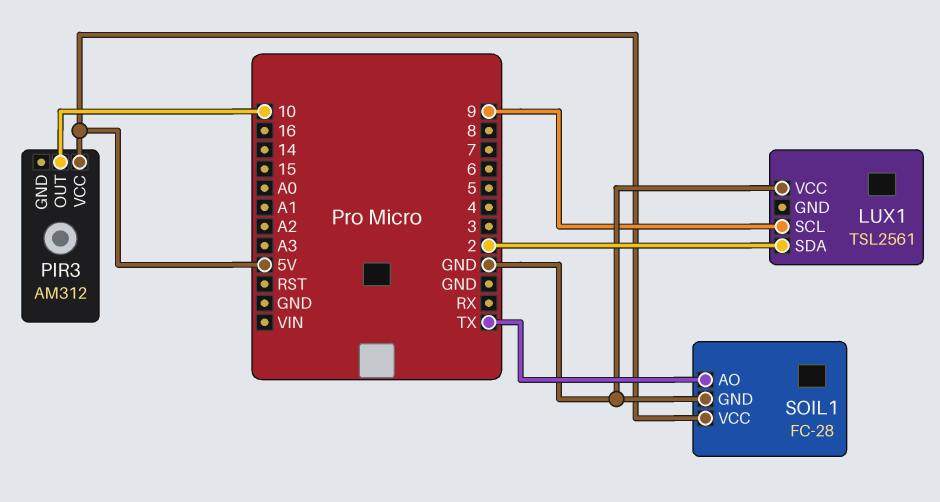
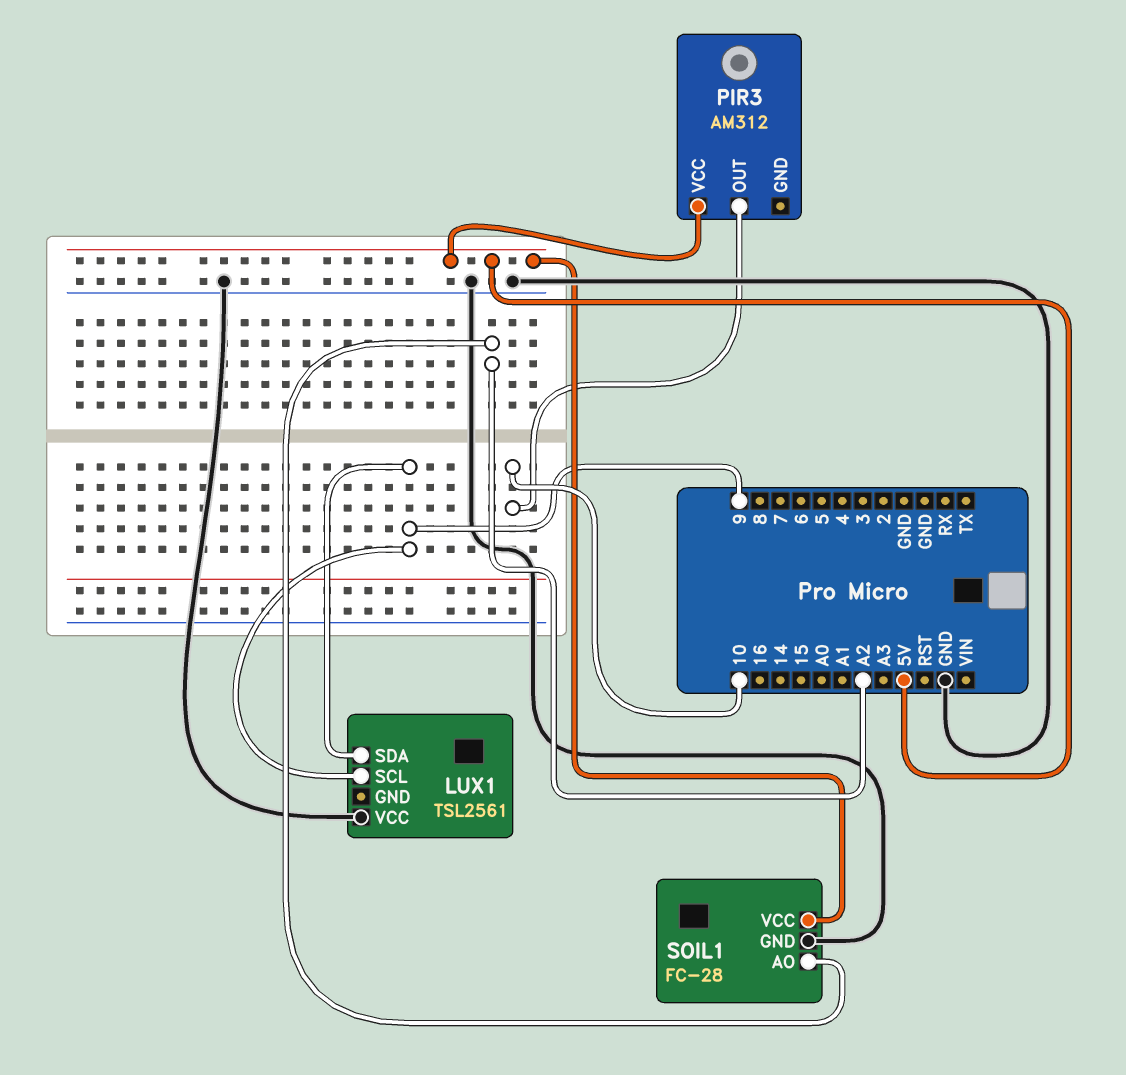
LUX1 pin SDA: 2 -> 9
SOIL1 pin AO: TX -> A2

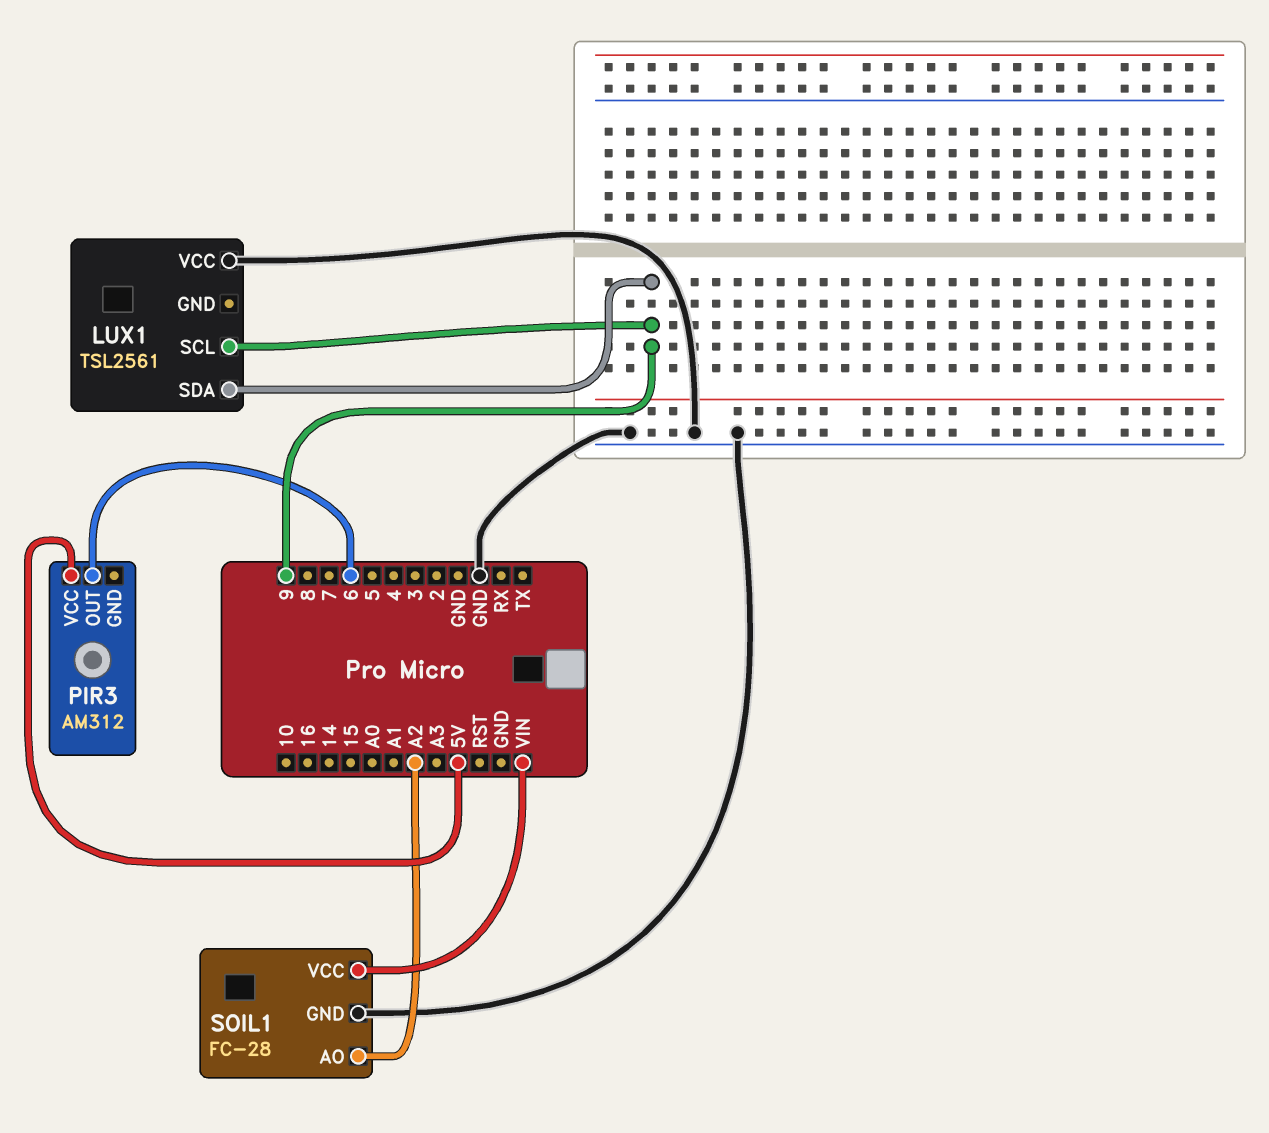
PIR3 pin OUT: 10 -> 6
SOIL1 pin VCC: 5V -> VIN

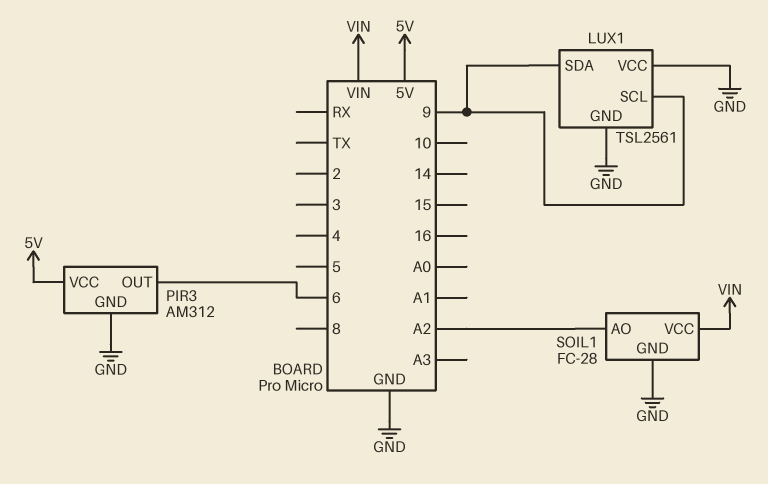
LUX1 pin GND: none -> GND
PIR3 pin GND: none -> GND

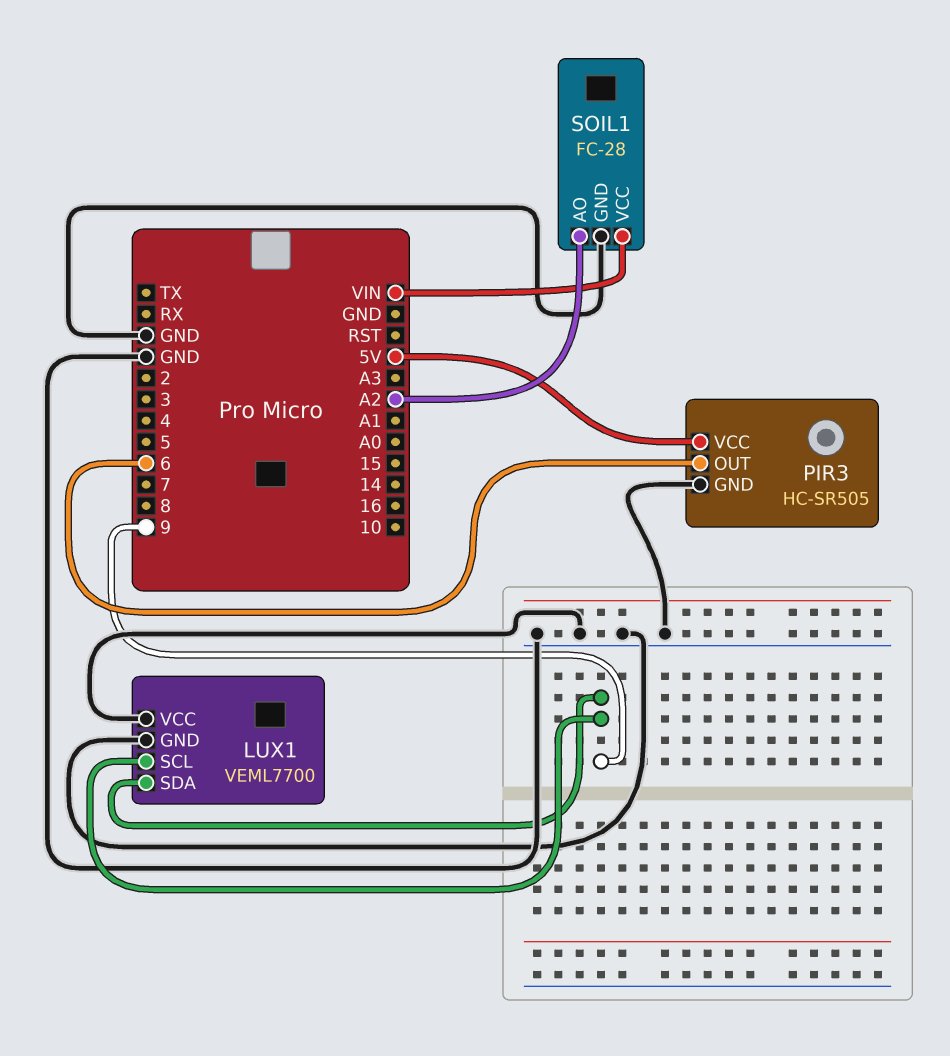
LUX1: TSL2561 -> VEML7700
PIR3: AM312 -> HC-SR505

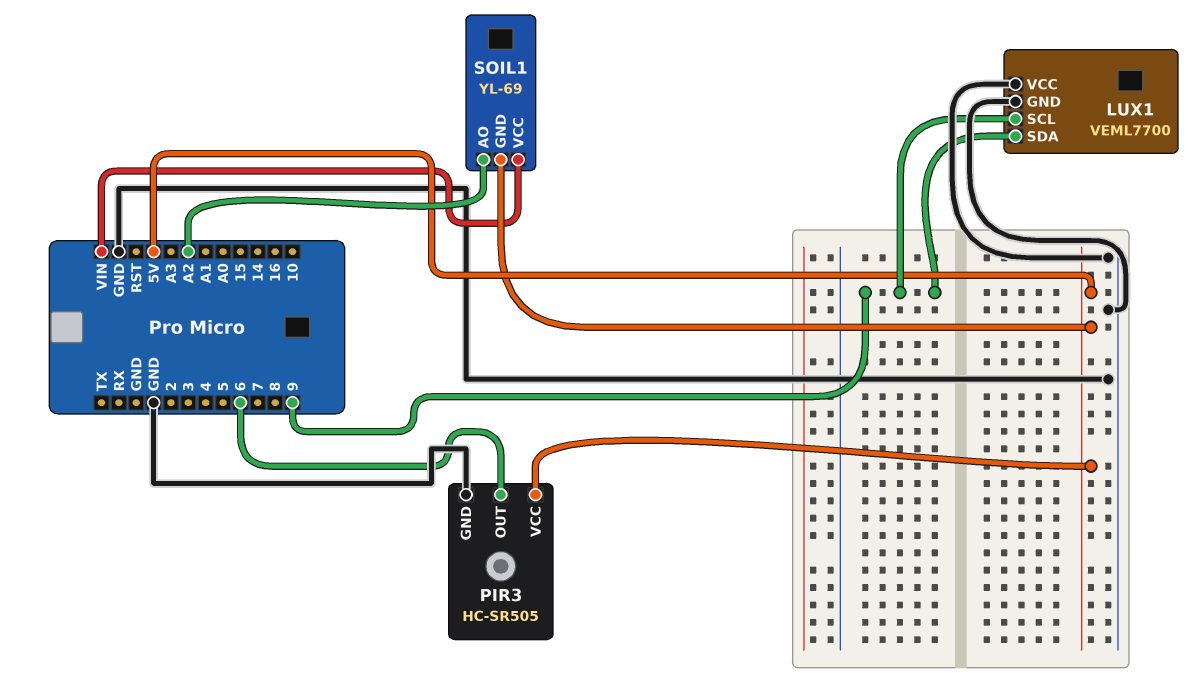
SOIL1: FC-28 -> YL-69
SOIL1 pin GND: GND -> 5V

